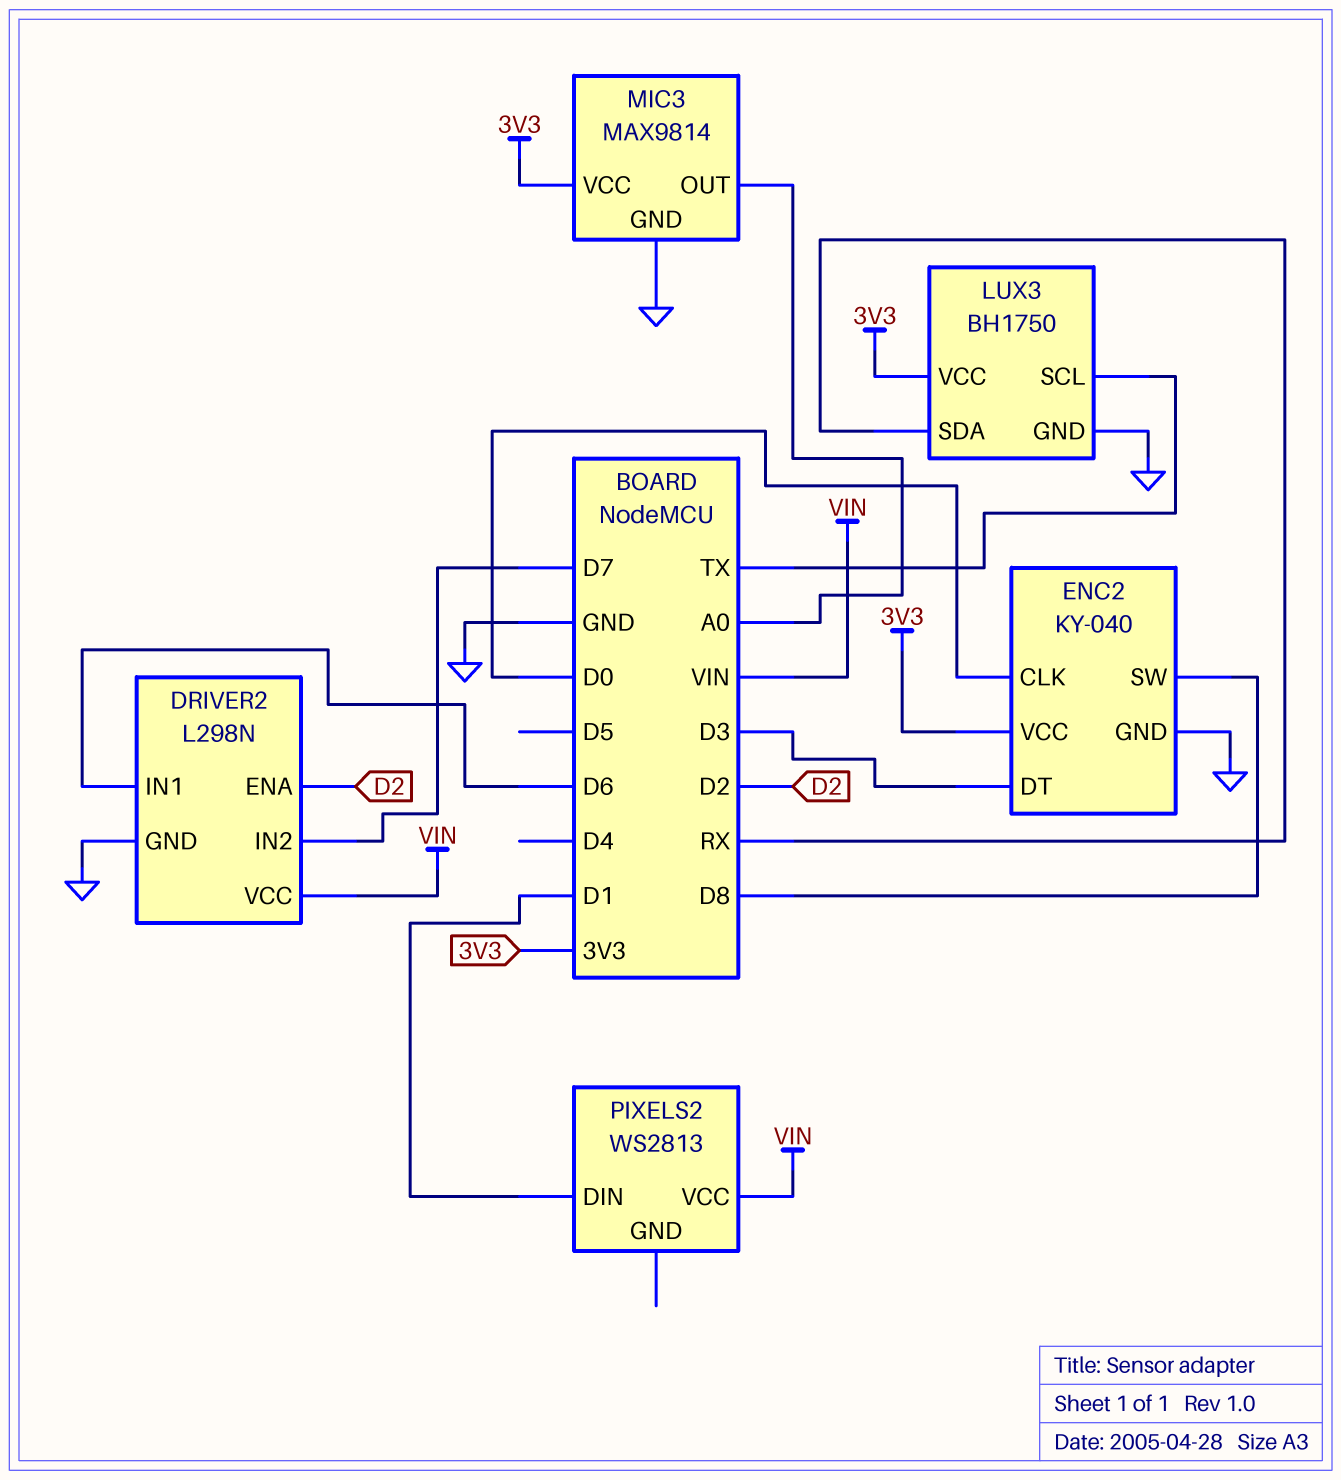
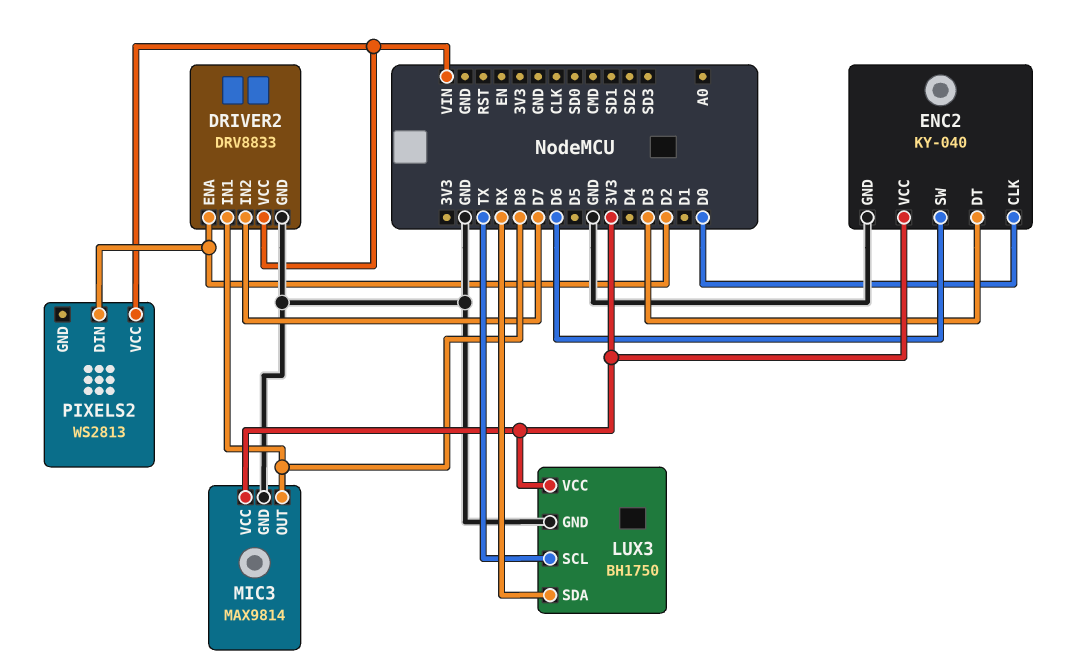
DRIVER2: L298N -> DRV8833
DRIVER2 pin IN1: D6 -> D8
ENC2 pin SW: D8 -> D6
MIC3 pin OUT: A0 -> D8
PIXELS2 pin DIN: D1 -> D2

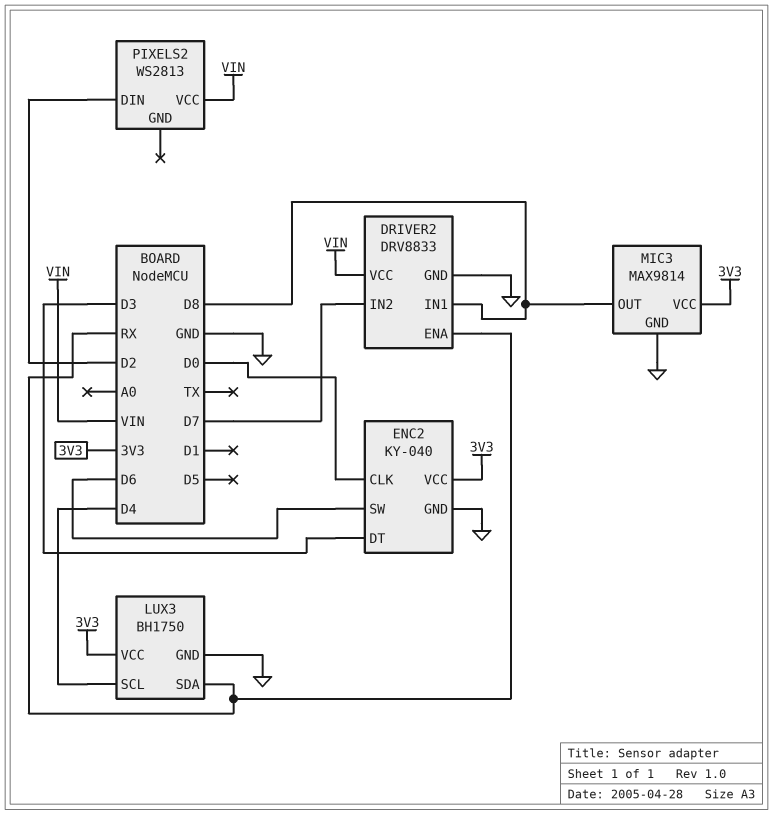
DRIVER2 pin ENA: D2 -> RX
LUX3 pin SCL: TX -> D4

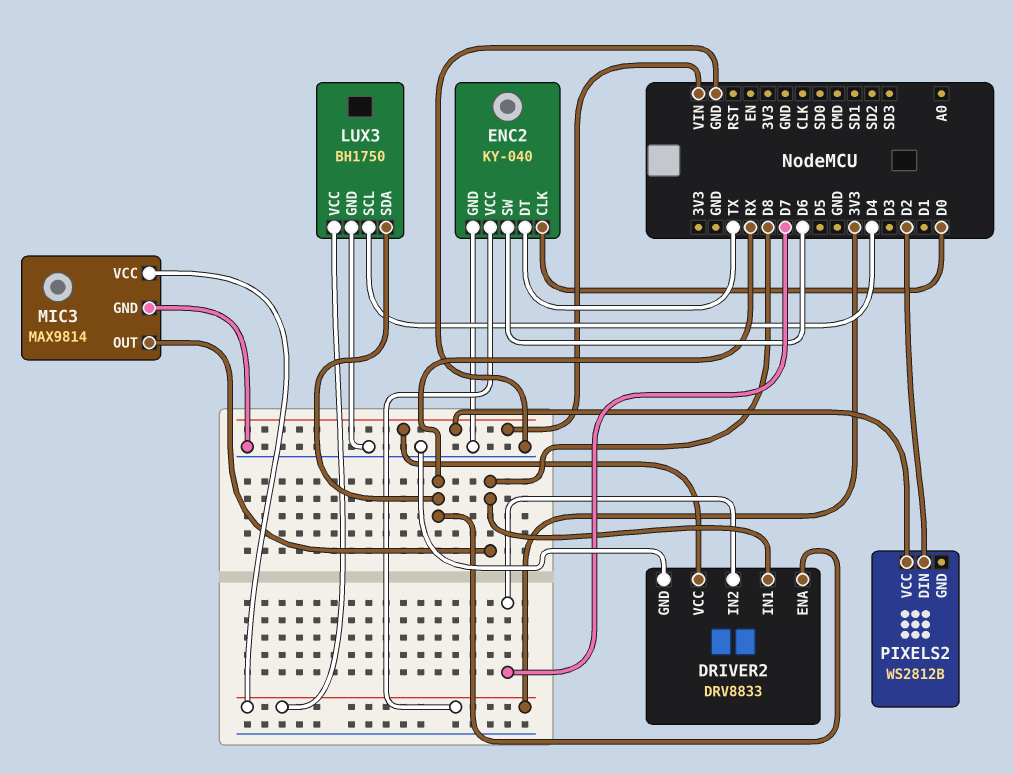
ENC2 pin DT: D3 -> TX
PIXELS2: WS2813 -> WS2812B

